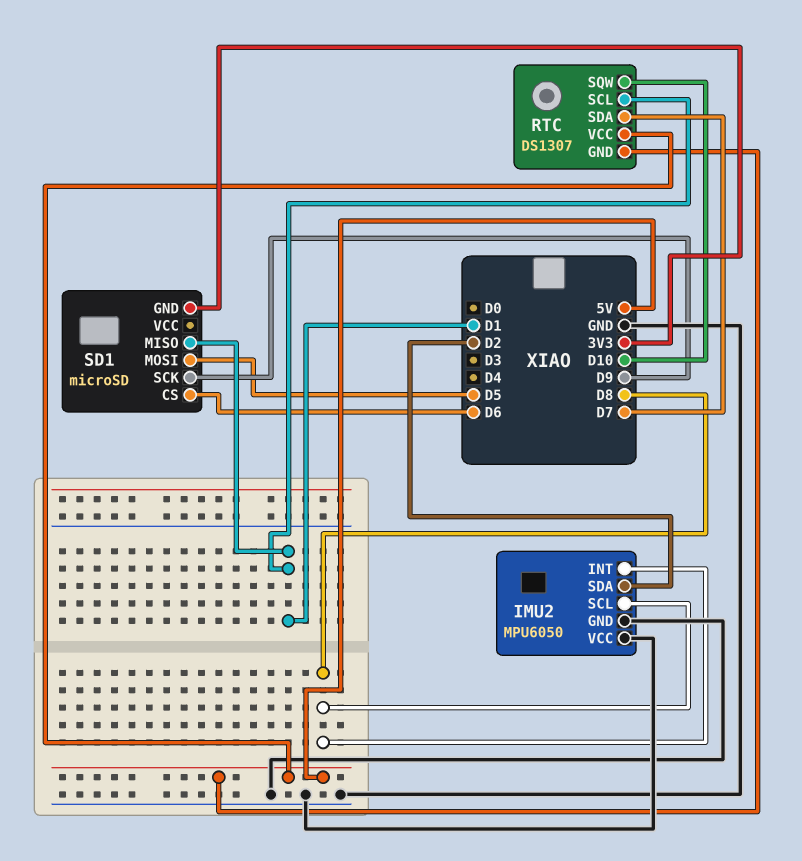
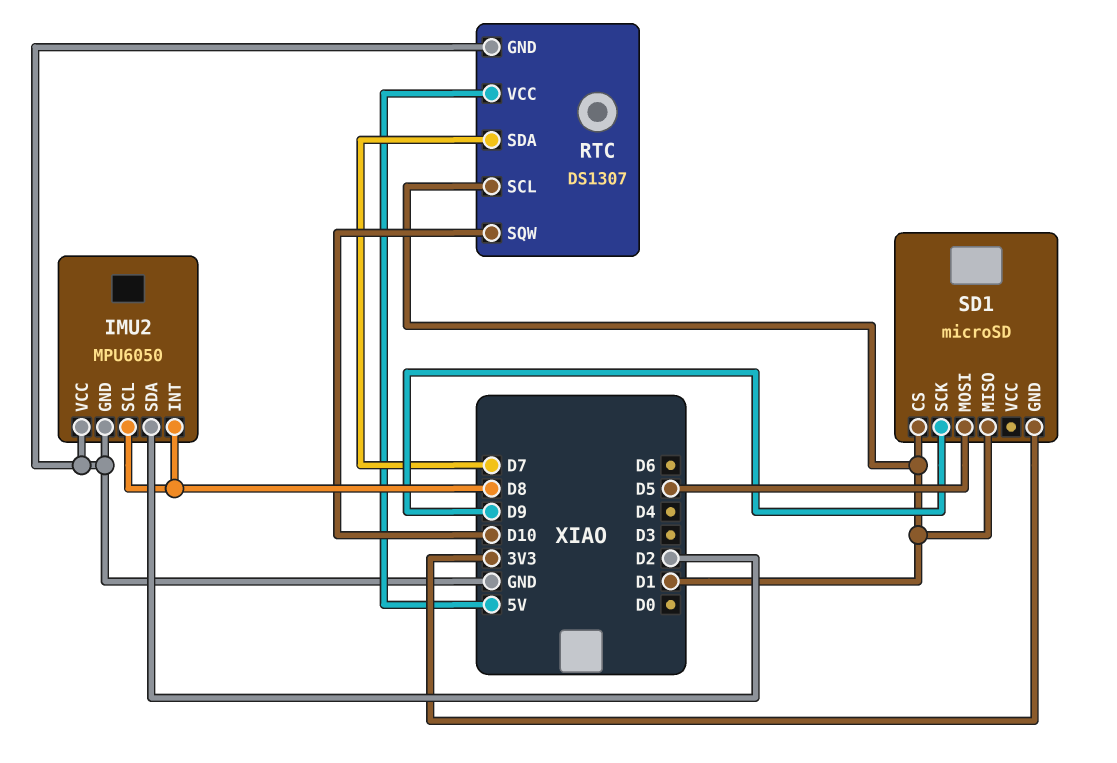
RTC pin GND: 5V -> GND
SD1 pin CS: D6 -> D1

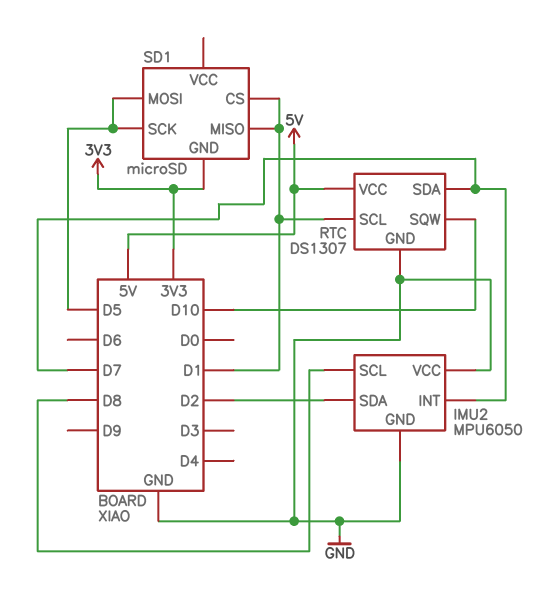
IMU2 pin INT: D8 -> D7
SD1 pin SCK: D9 -> D5

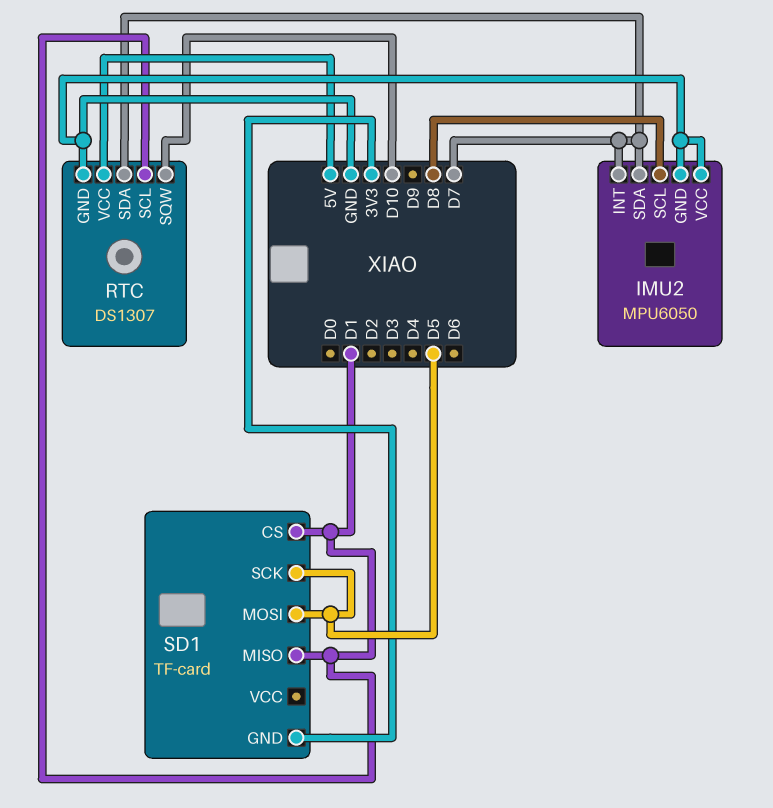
IMU2 pin SDA: D2 -> D7
SD1: microSD -> TF-card

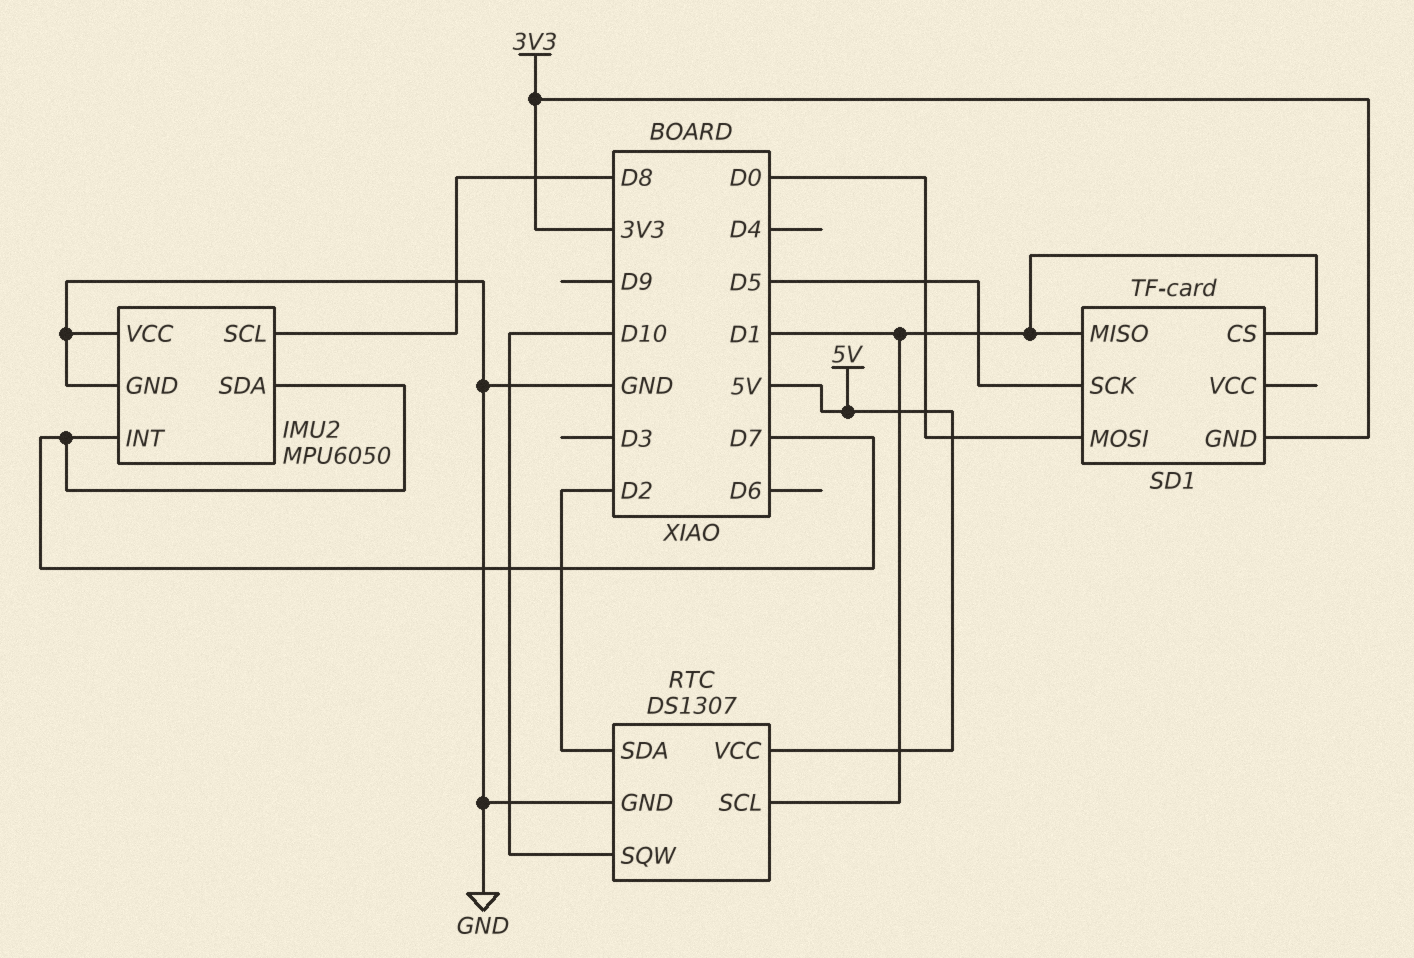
RTC pin SDA: D7 -> D2
SD1 pin MOSI: D5 -> D0

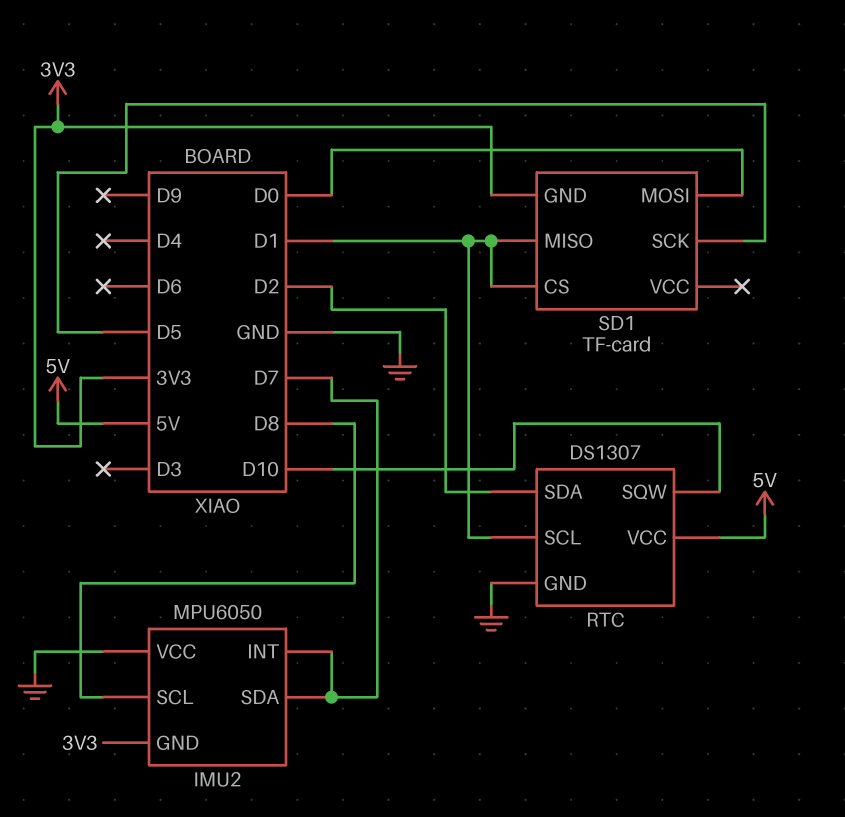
IMU2 pin GND: GND -> 3V3

